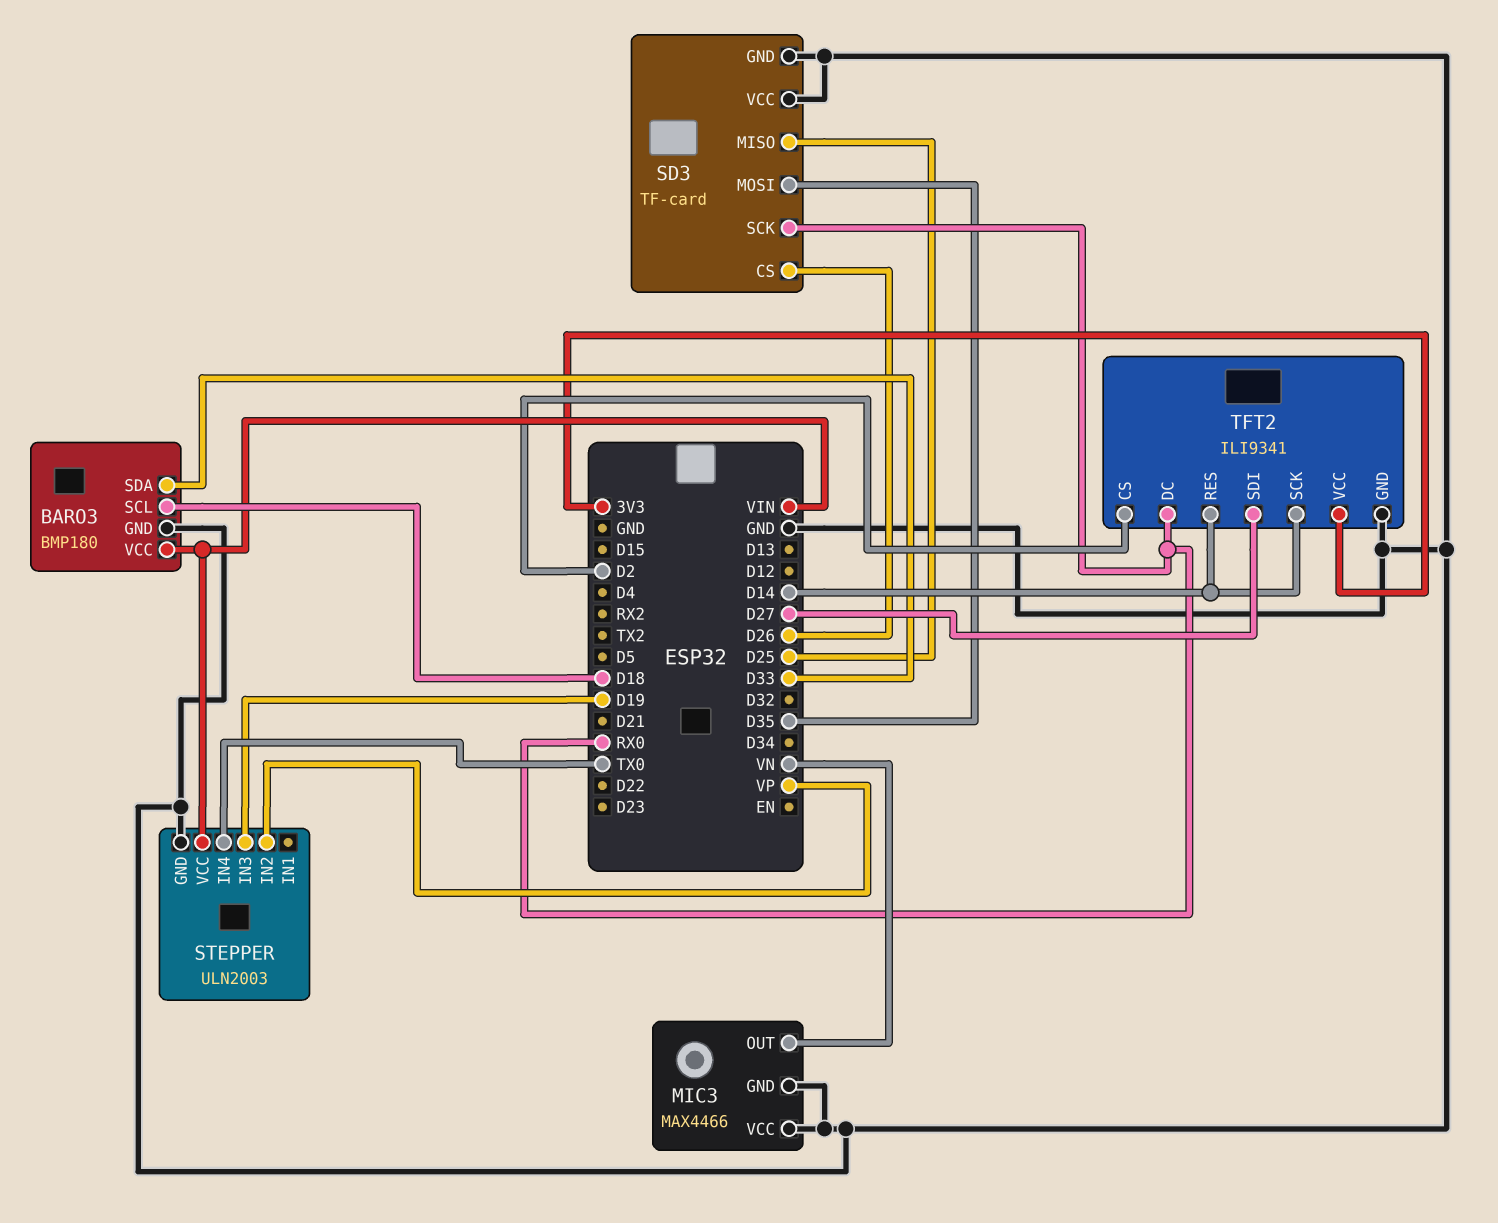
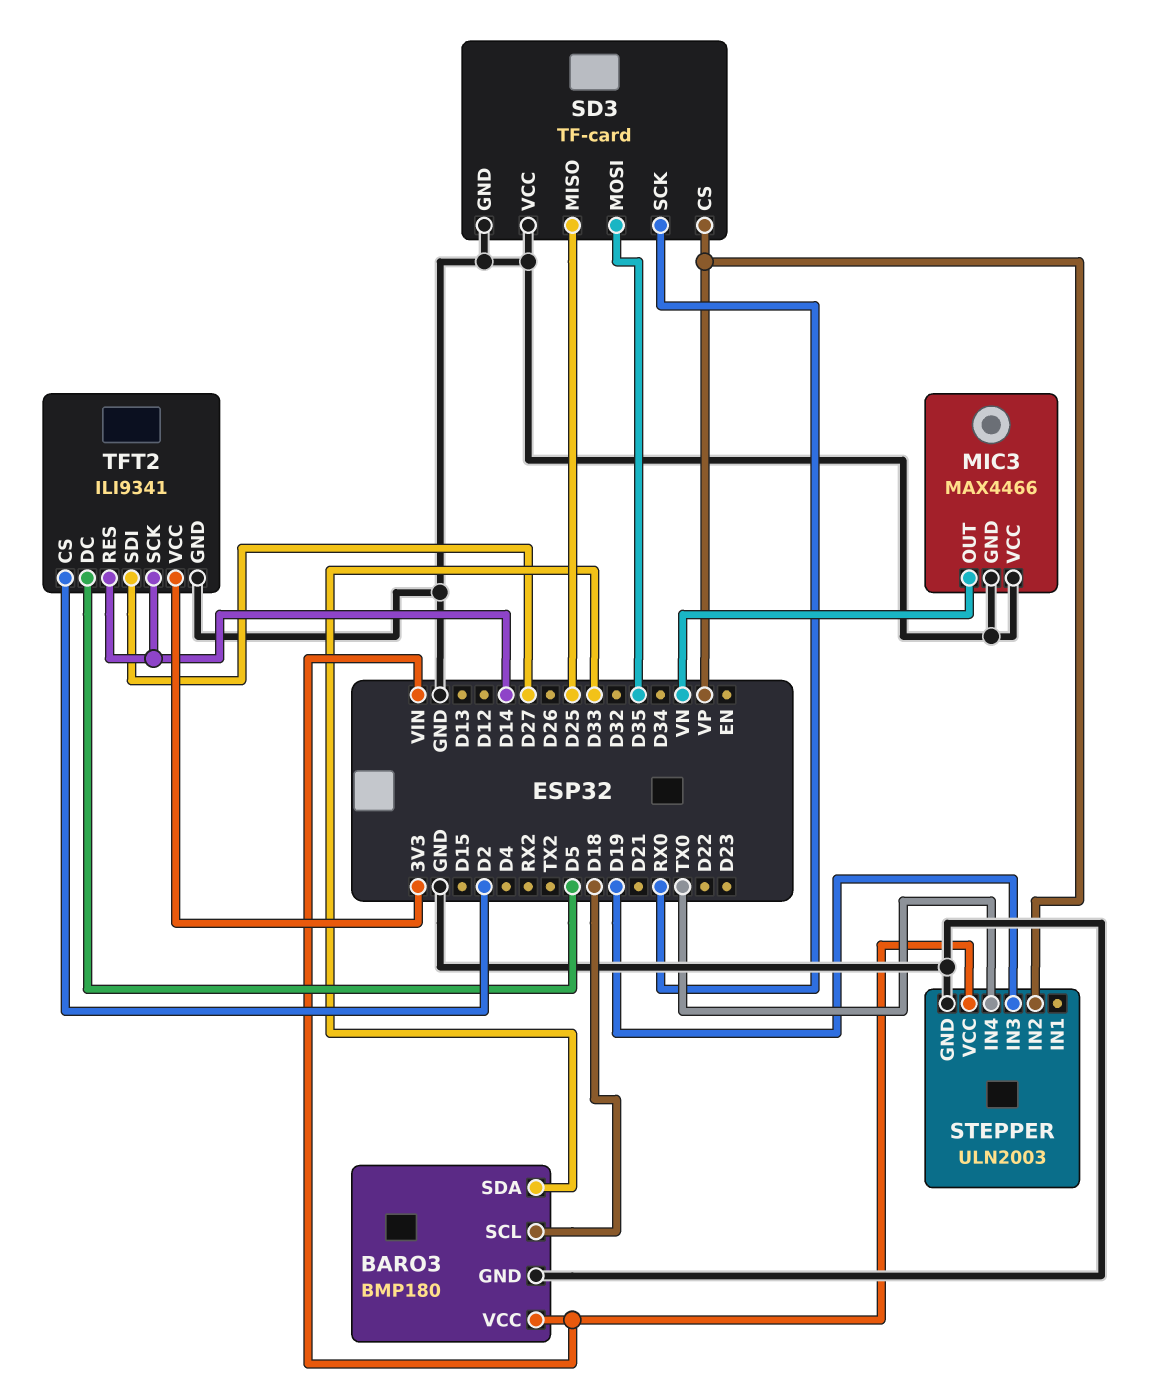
SD3 pin CS: D26 -> VP
TFT2 pin DC: RX0 -> D5

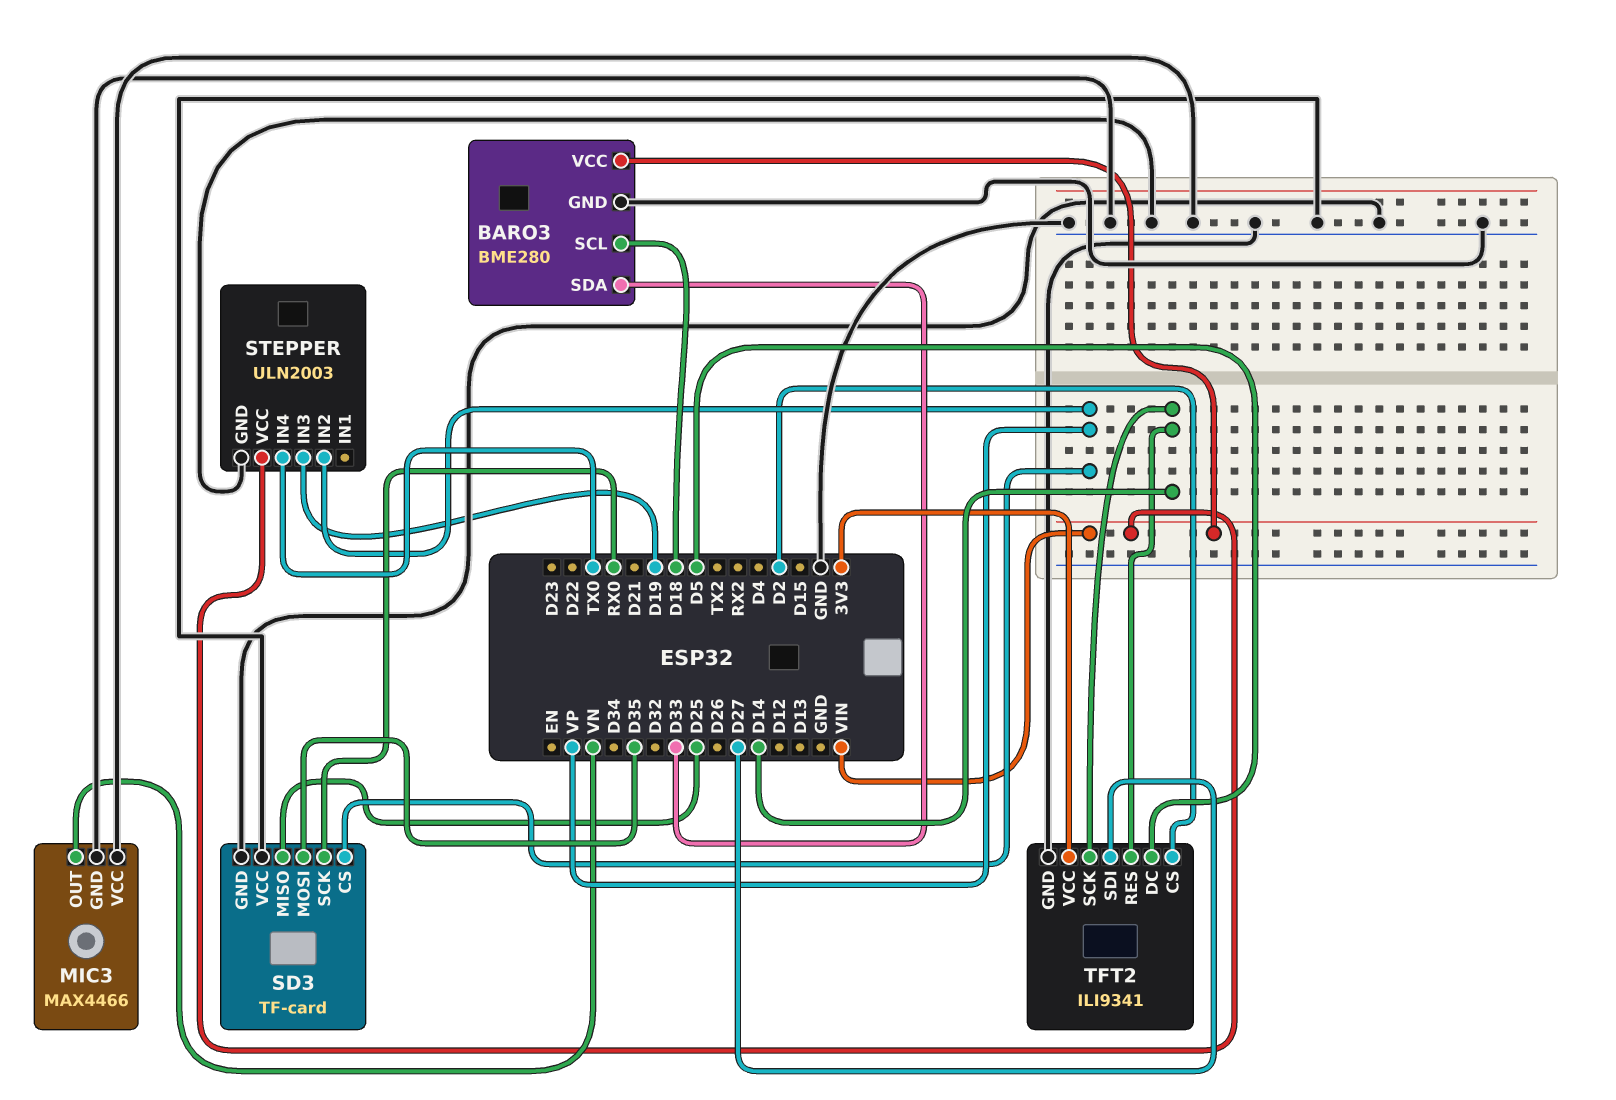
BARO3: BMP180 -> BME280

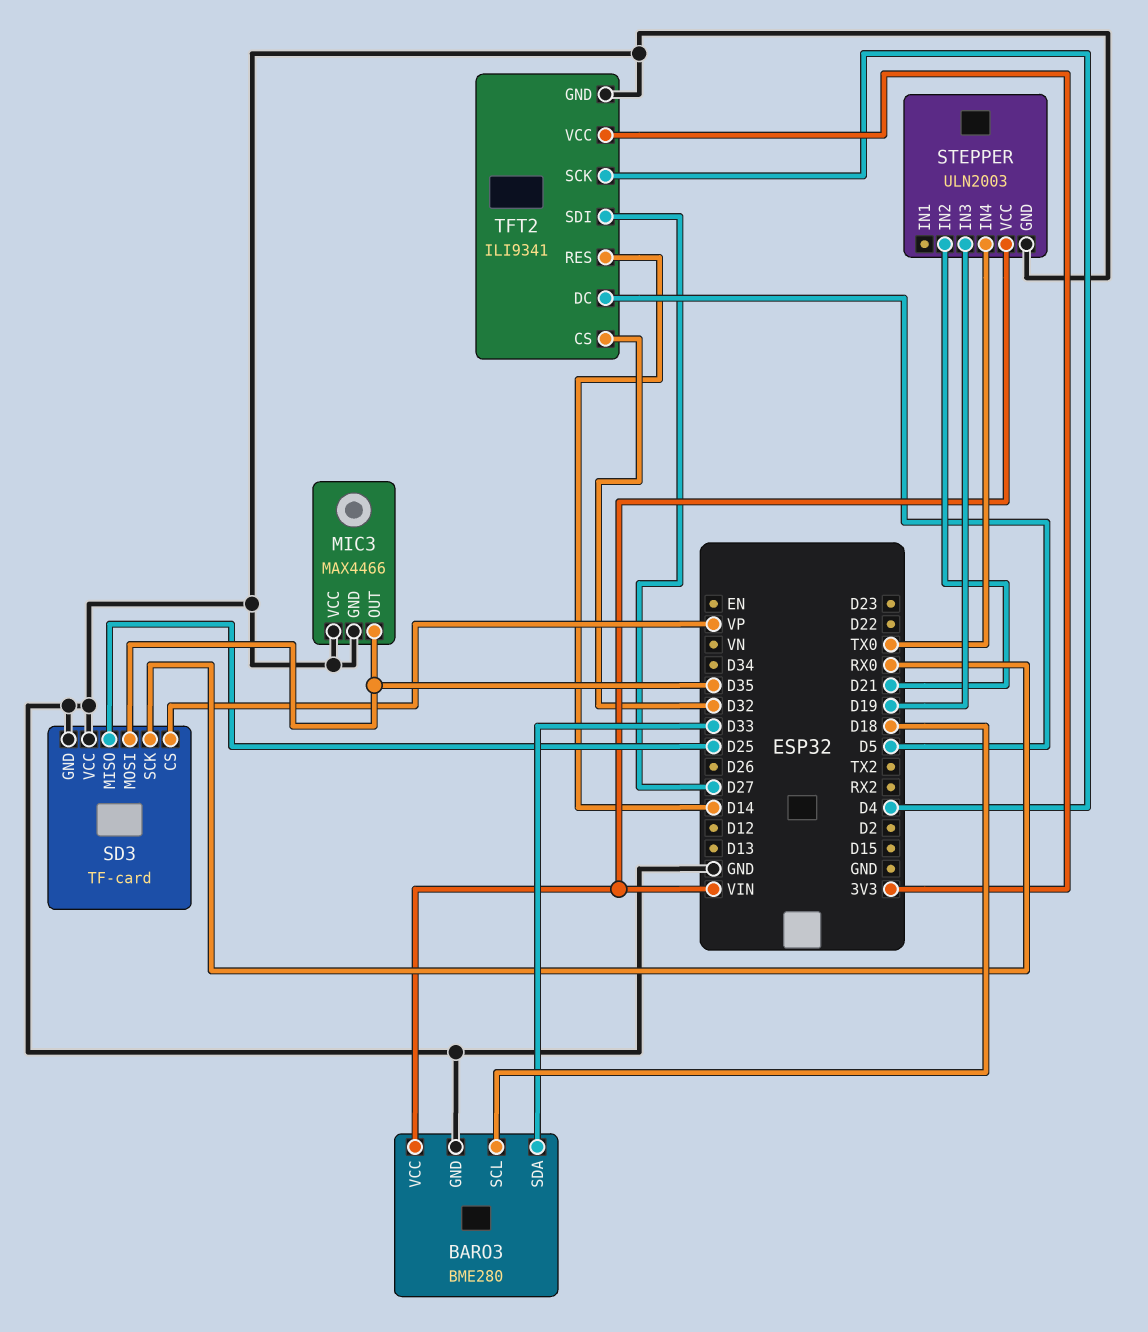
MIC3 pin OUT: VN -> D35
STEPPER pin IN2: VP -> D21
TFT2 pin CS: D2 -> D32
TFT2 pin SCK: D14 -> D4

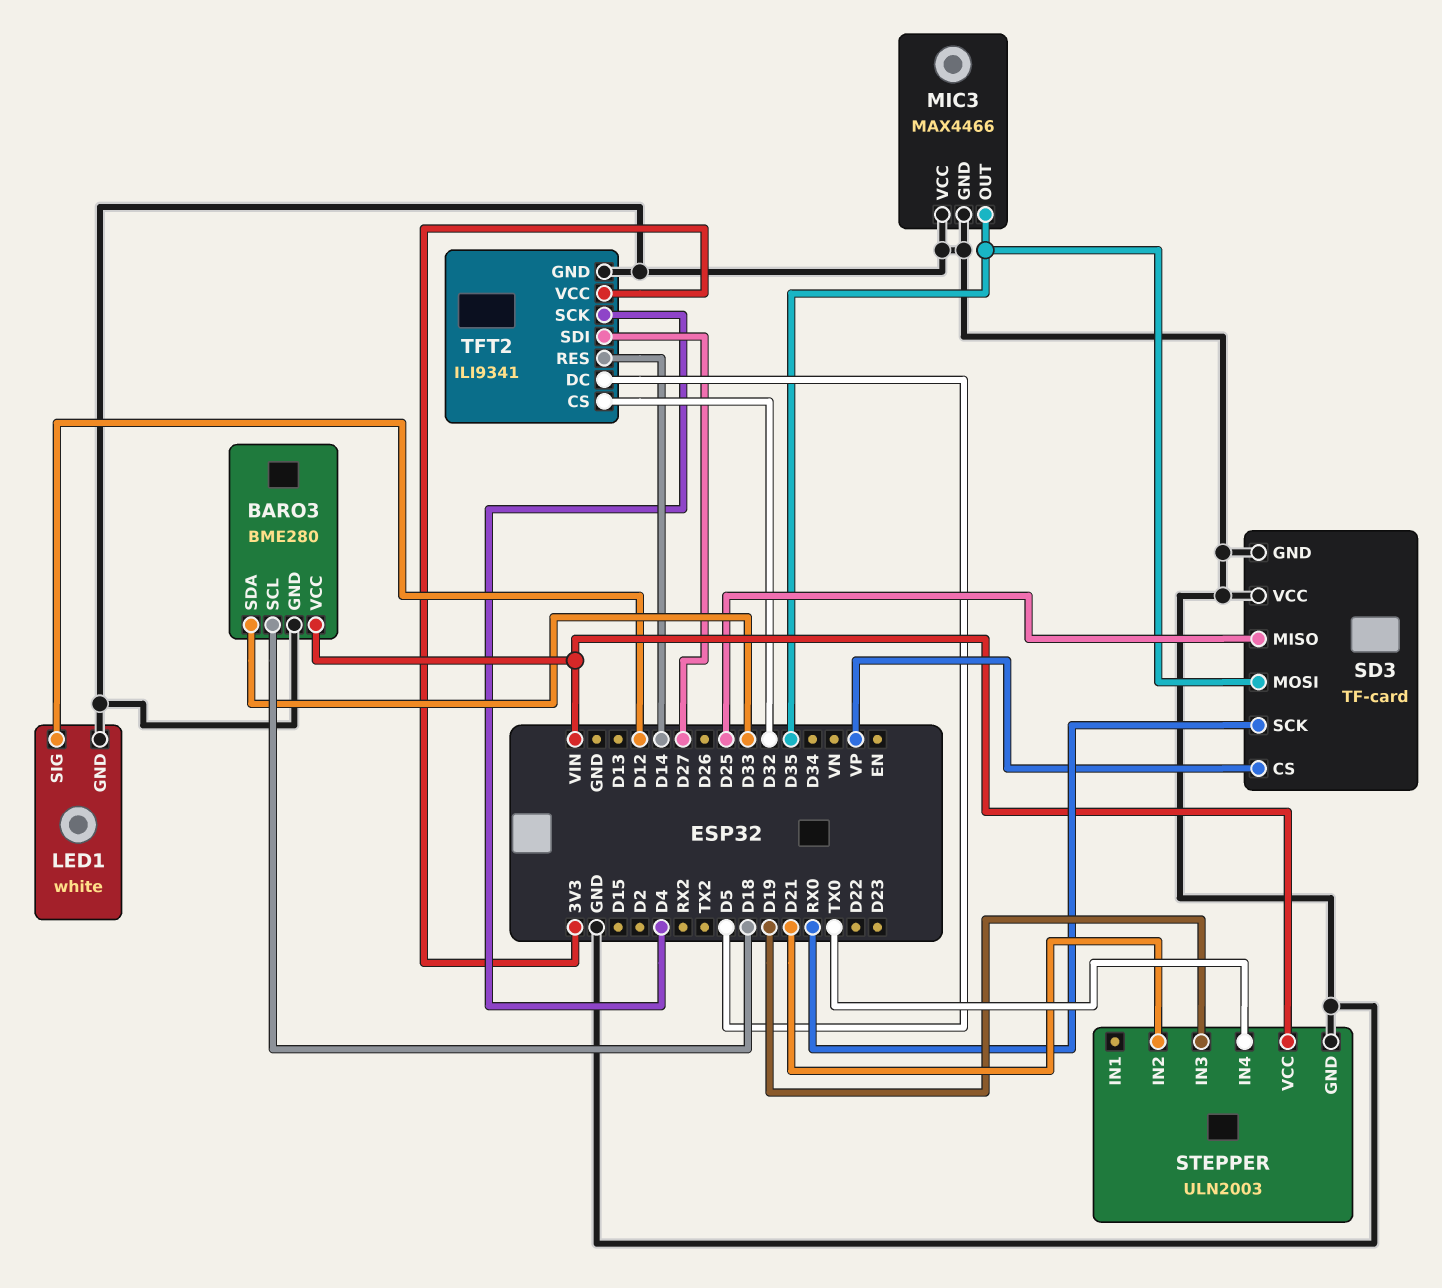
LED1: none -> white
LED1 pin GND: none -> GND
LED1 pin SIG: none -> D12

